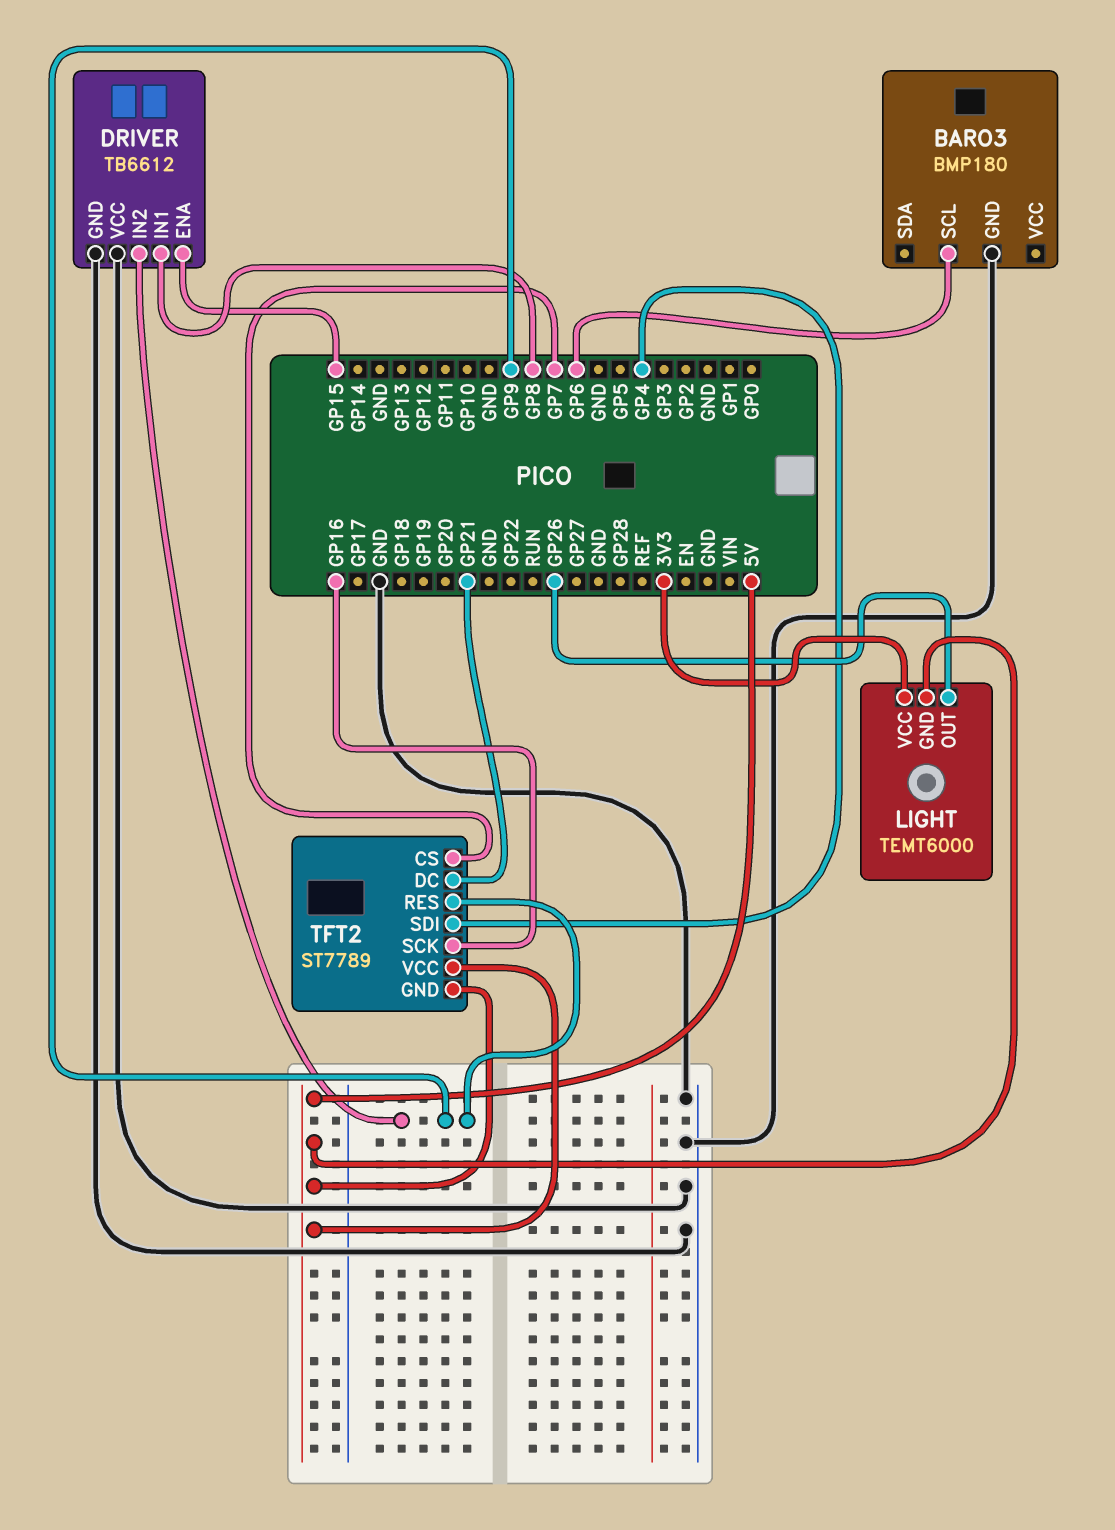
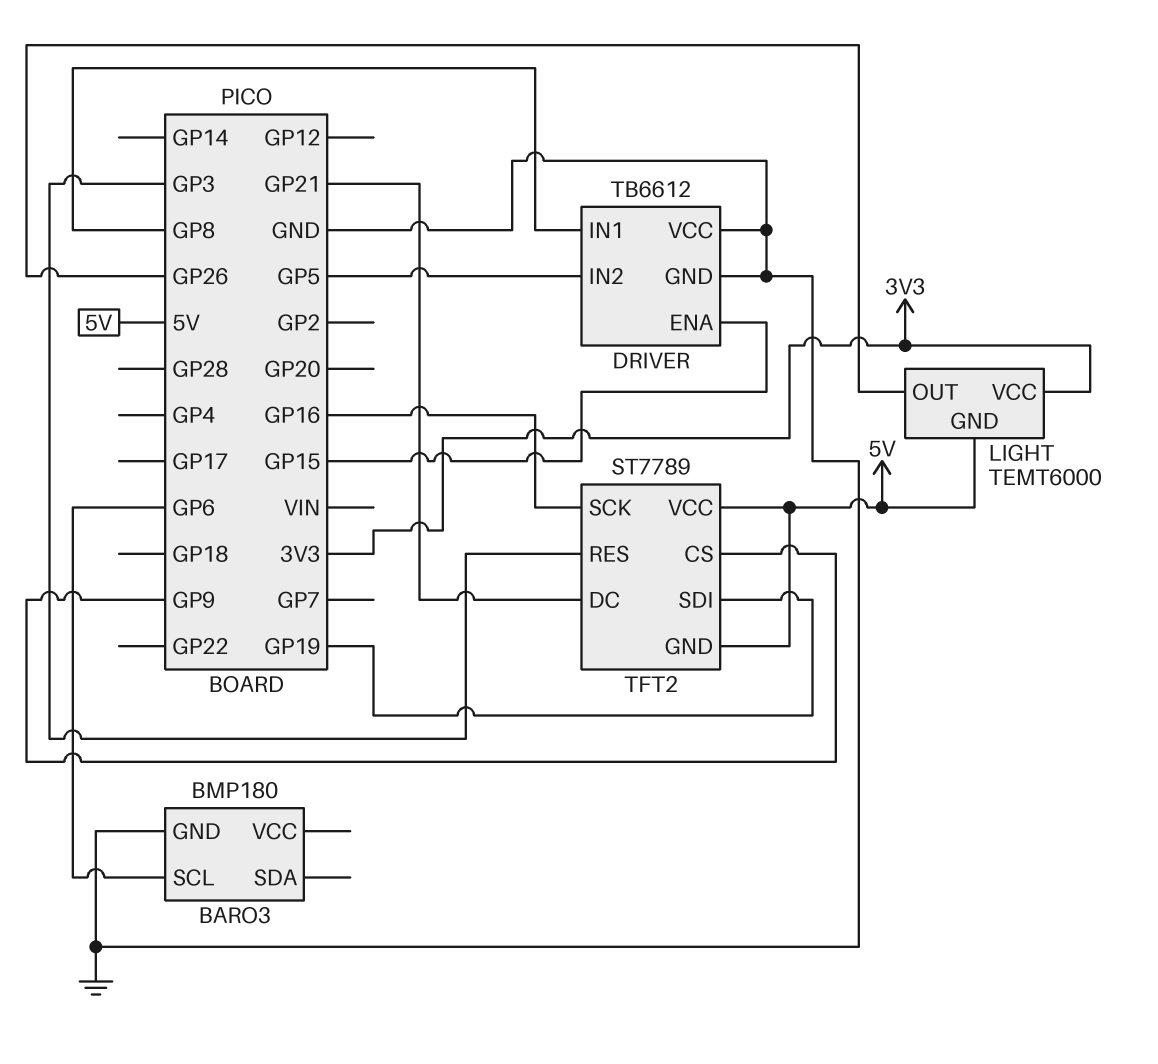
DRIVER pin IN2: GP9 -> GP5
TFT2 pin CS: GP7 -> GP9
TFT2 pin RES: GP9 -> GP3
TFT2 pin SDI: GP4 -> GP19

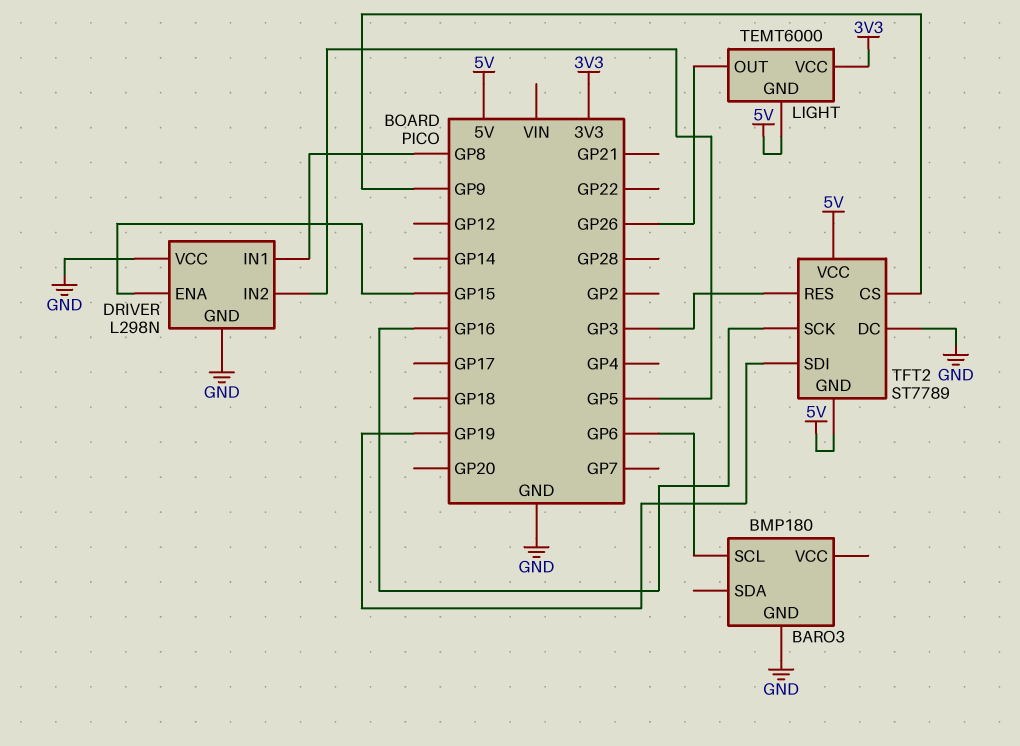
DRIVER: TB6612 -> L298N
TFT2 pin DC: GP21 -> GND

